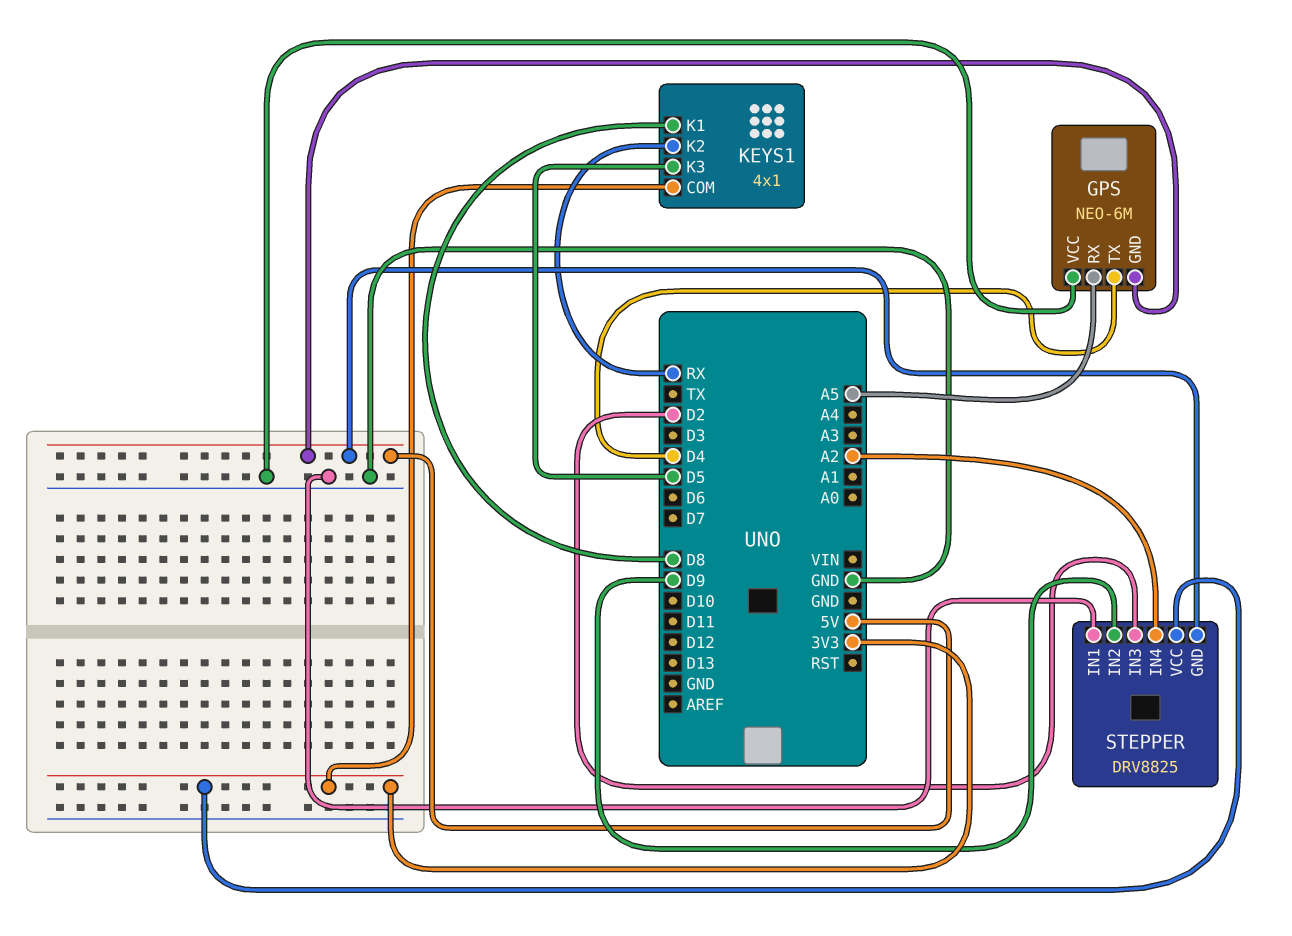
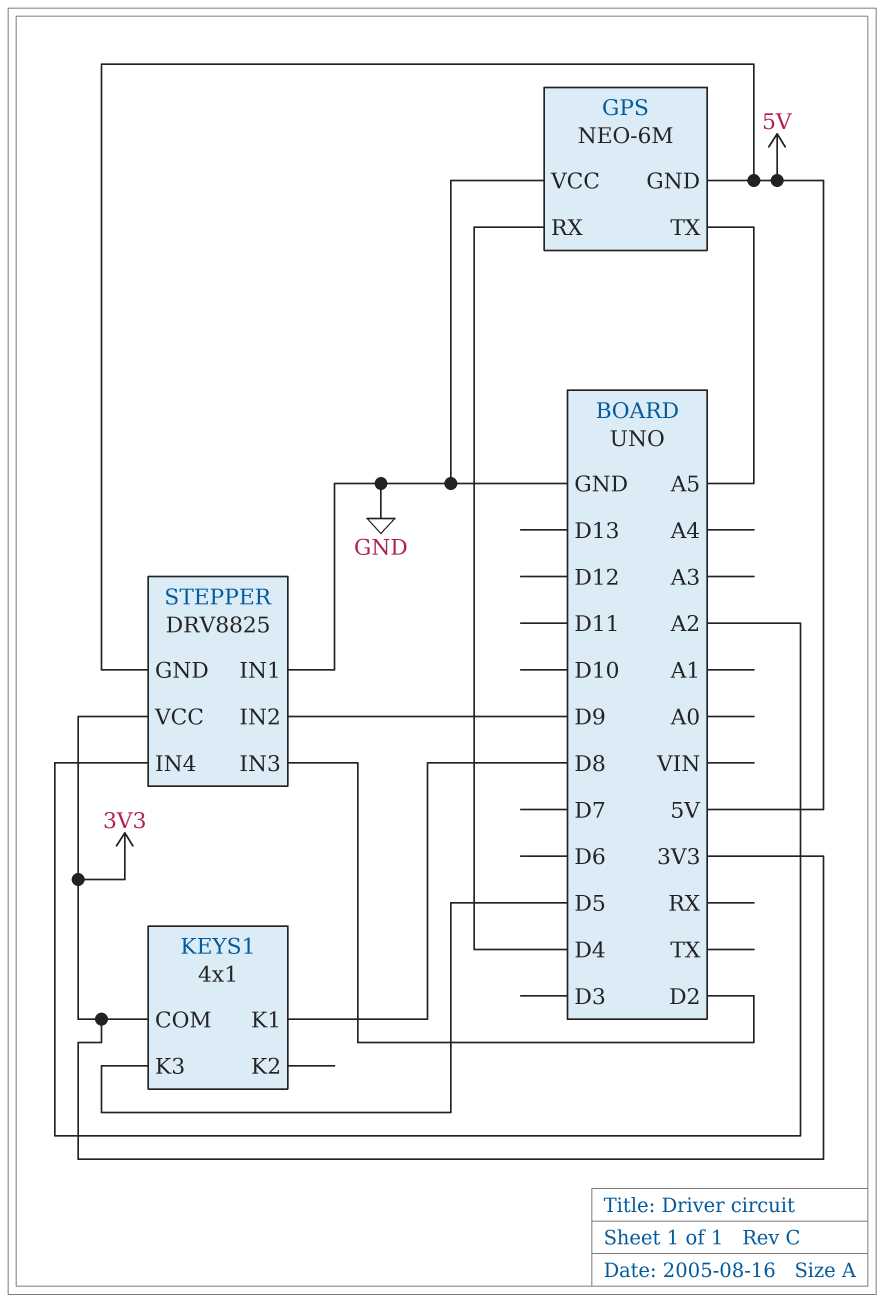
GPS pin RX: A5 -> D4
GPS pin TX: D4 -> A5
KEYS1 pin K2: RX -> none

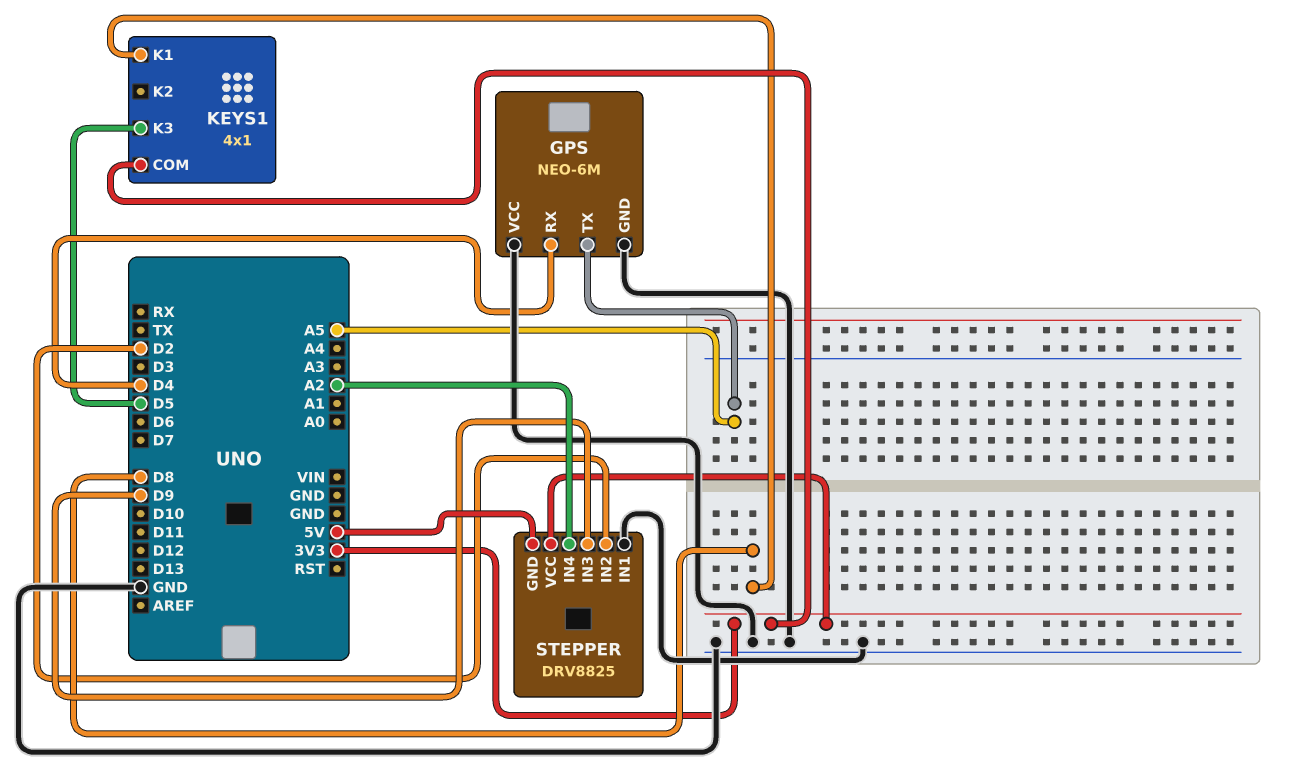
GPS pin GND: 5V -> GND
STEPPER pin IN2: D9 -> D2
STEPPER pin IN3: D2 -> D9

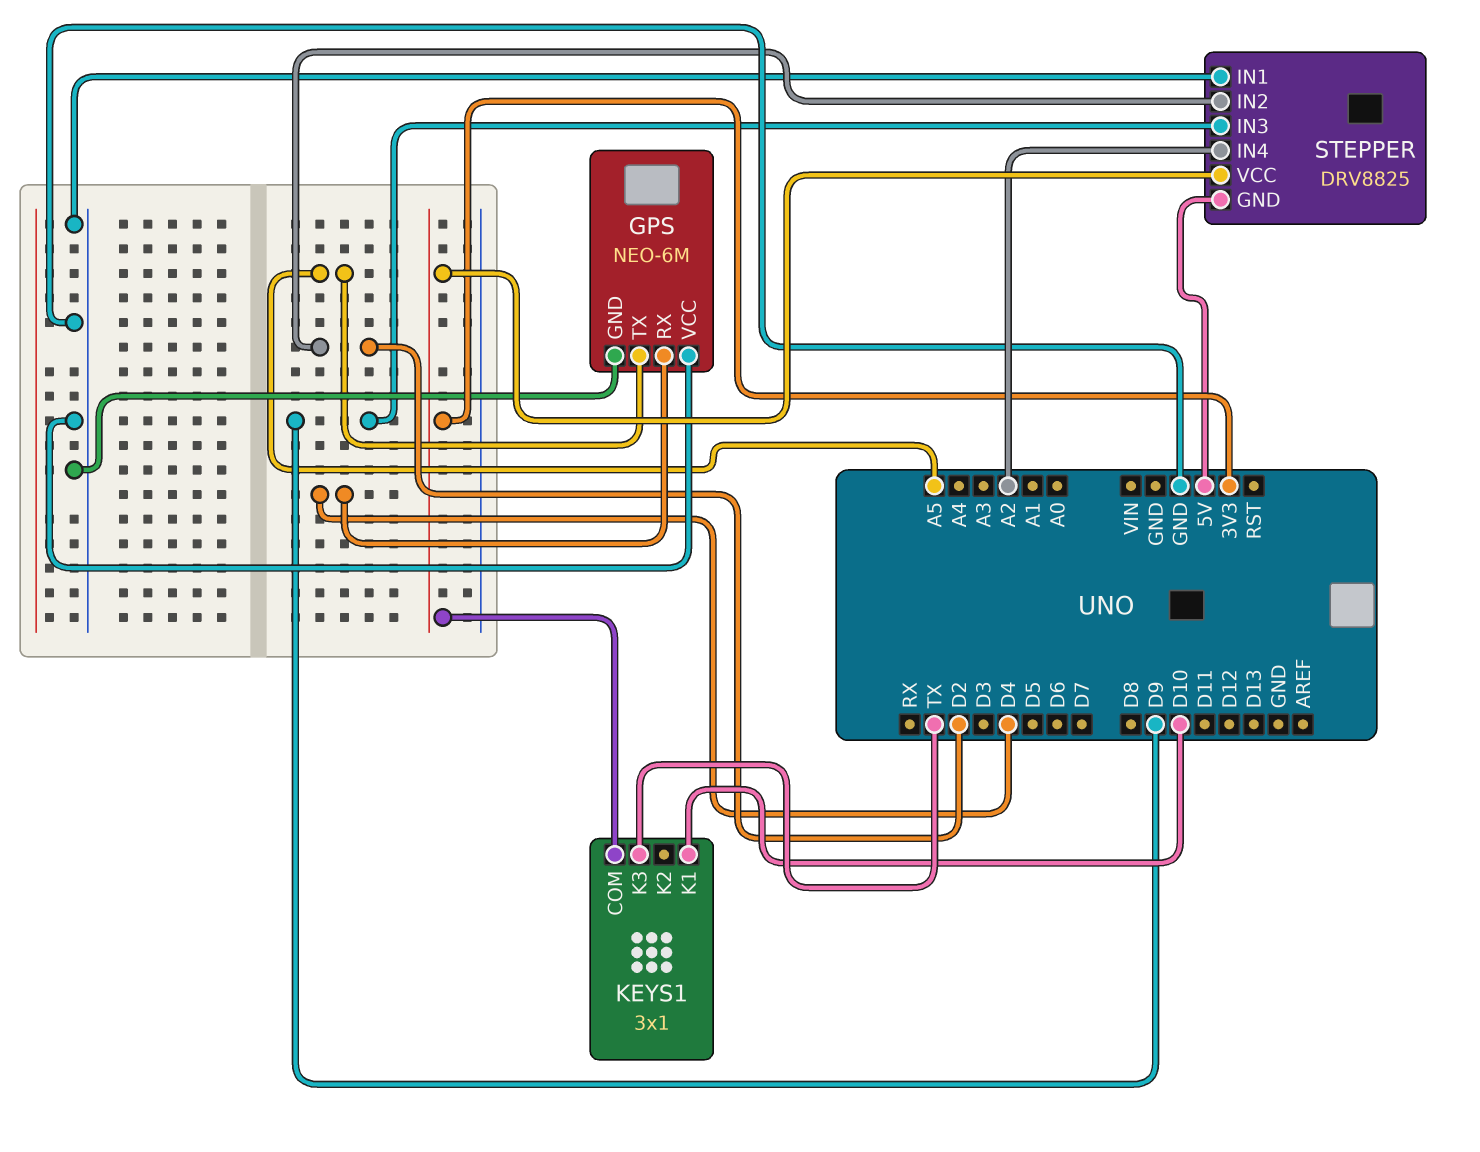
KEYS1: 4x1 -> 3x1
KEYS1 pin K1: D8 -> D10
KEYS1 pin K3: D5 -> TX

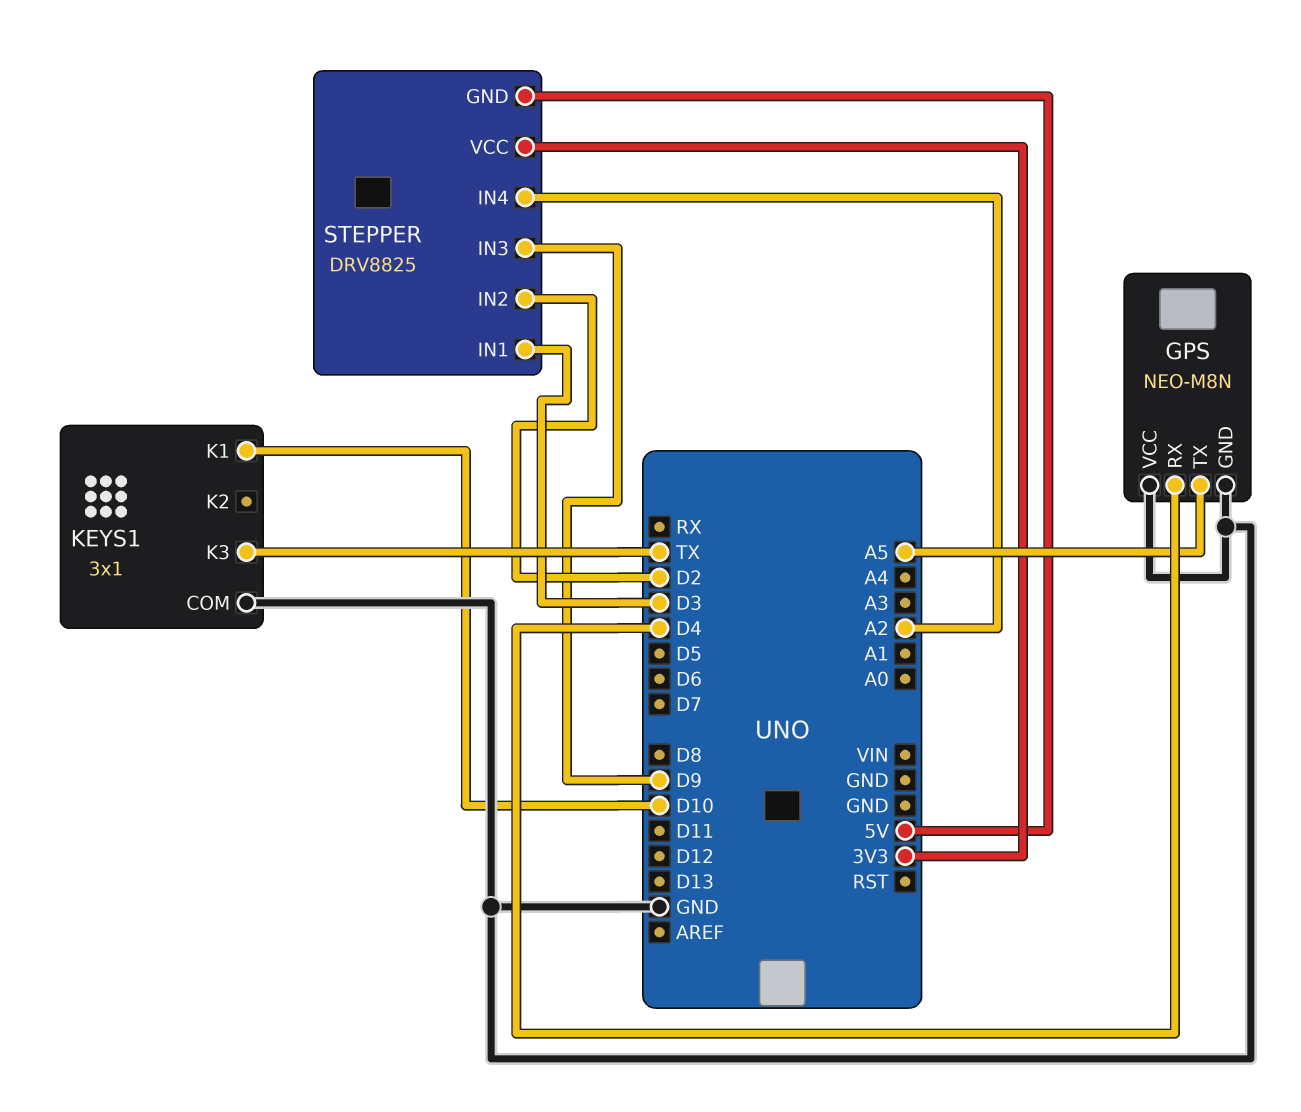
GPS: NEO-6M -> NEO-M8N
KEYS1 pin COM: 3V3 -> GND
STEPPER pin IN1: GND -> D3

